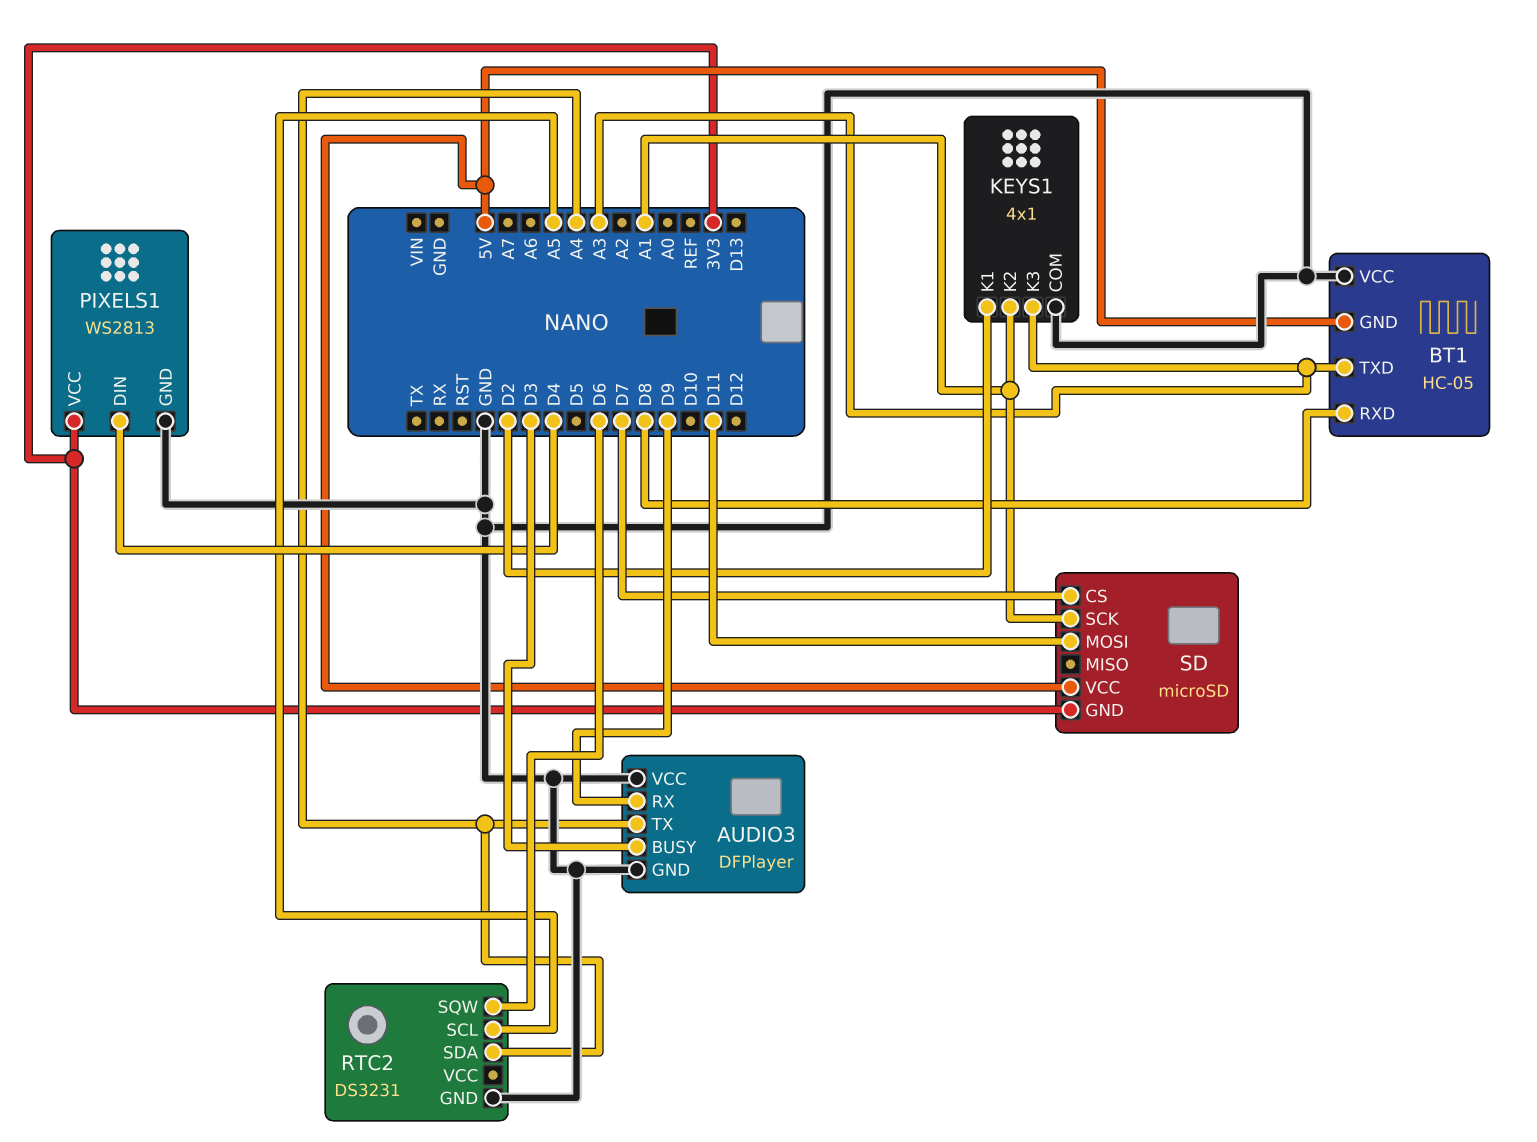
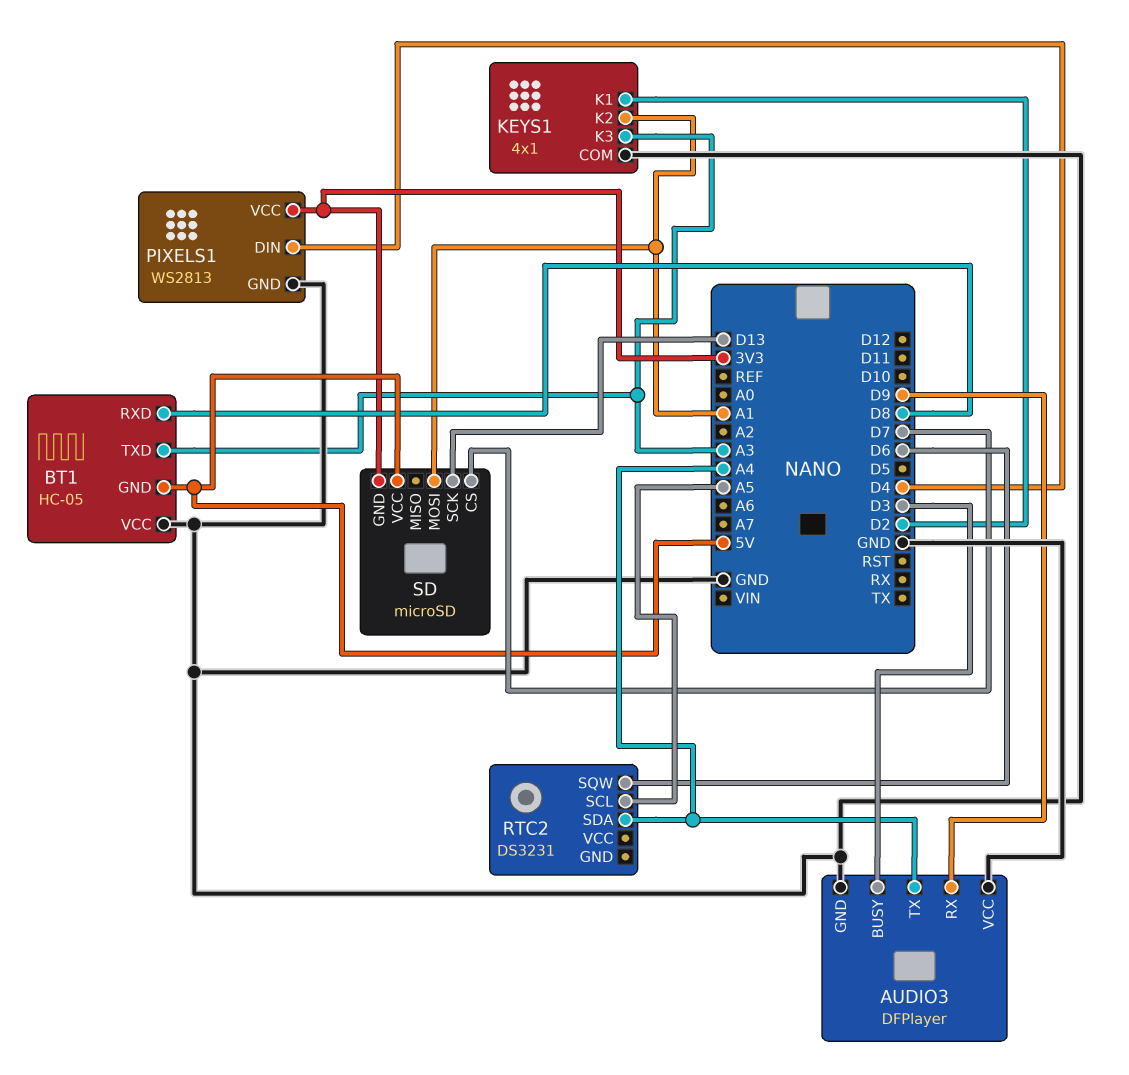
RTC2 pin GND: GND -> none
SD pin MOSI: D11 -> A1
SD pin SCK: A1 -> D13

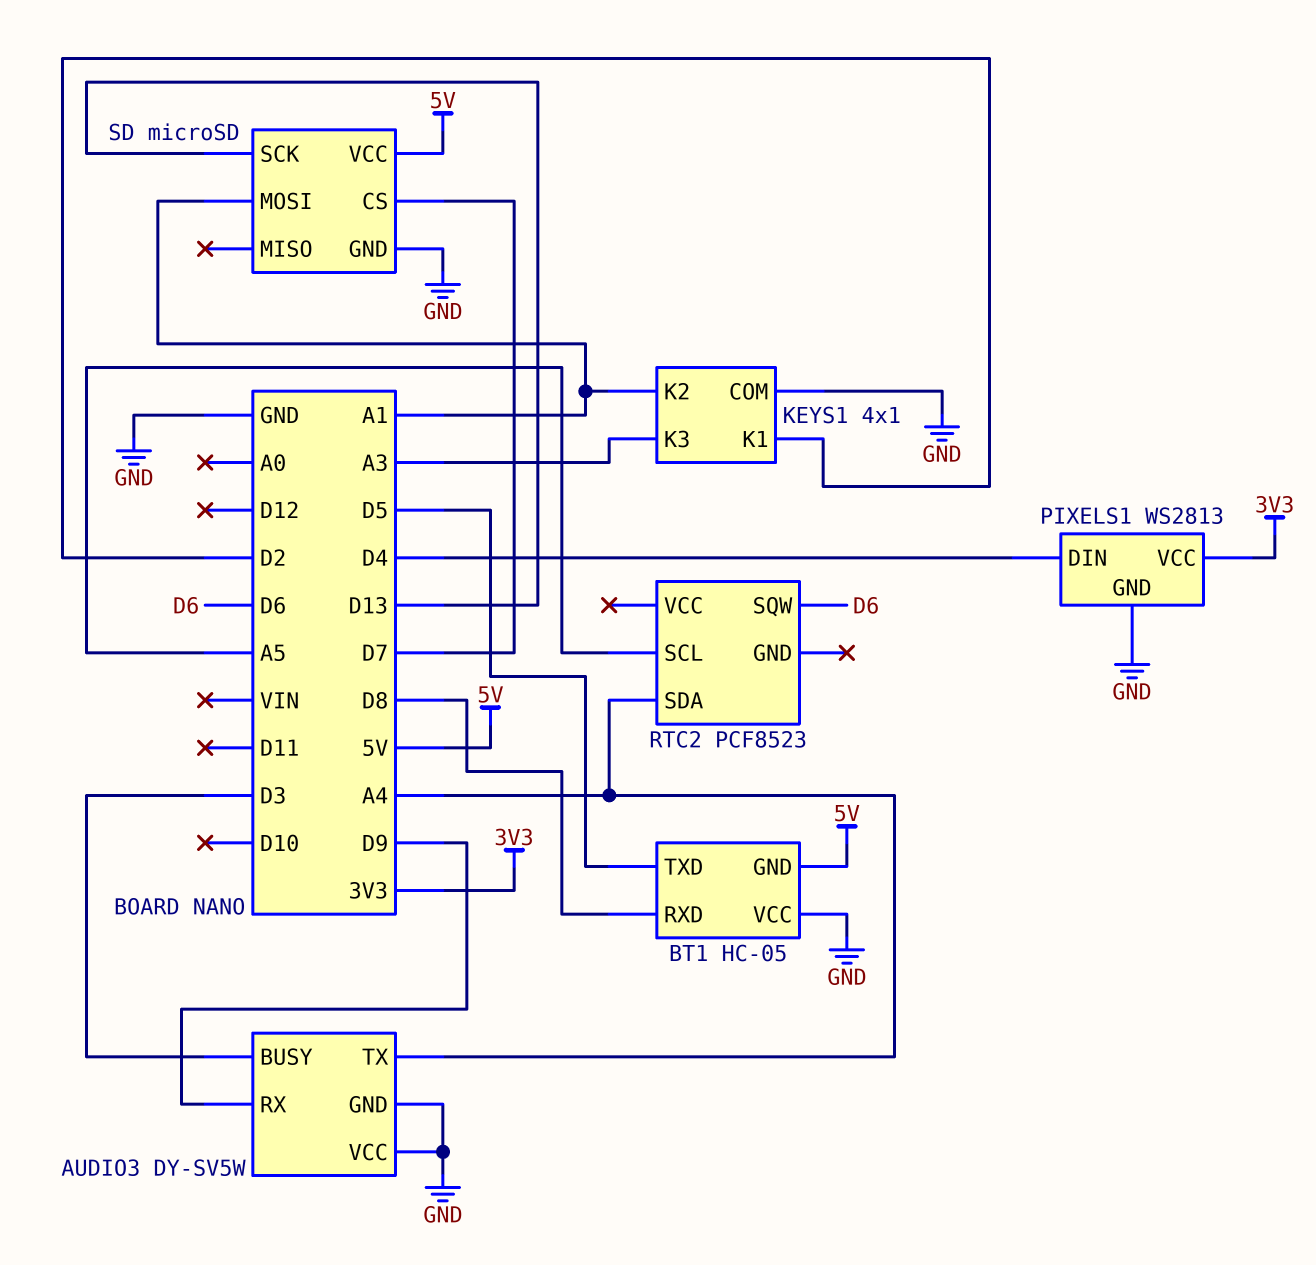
AUDIO3: DFPlayer -> DY-SV5W
BT1 pin TXD: A3 -> D5
RTC2: DS3231 -> PCF8523
SD pin GND: 3V3 -> GND

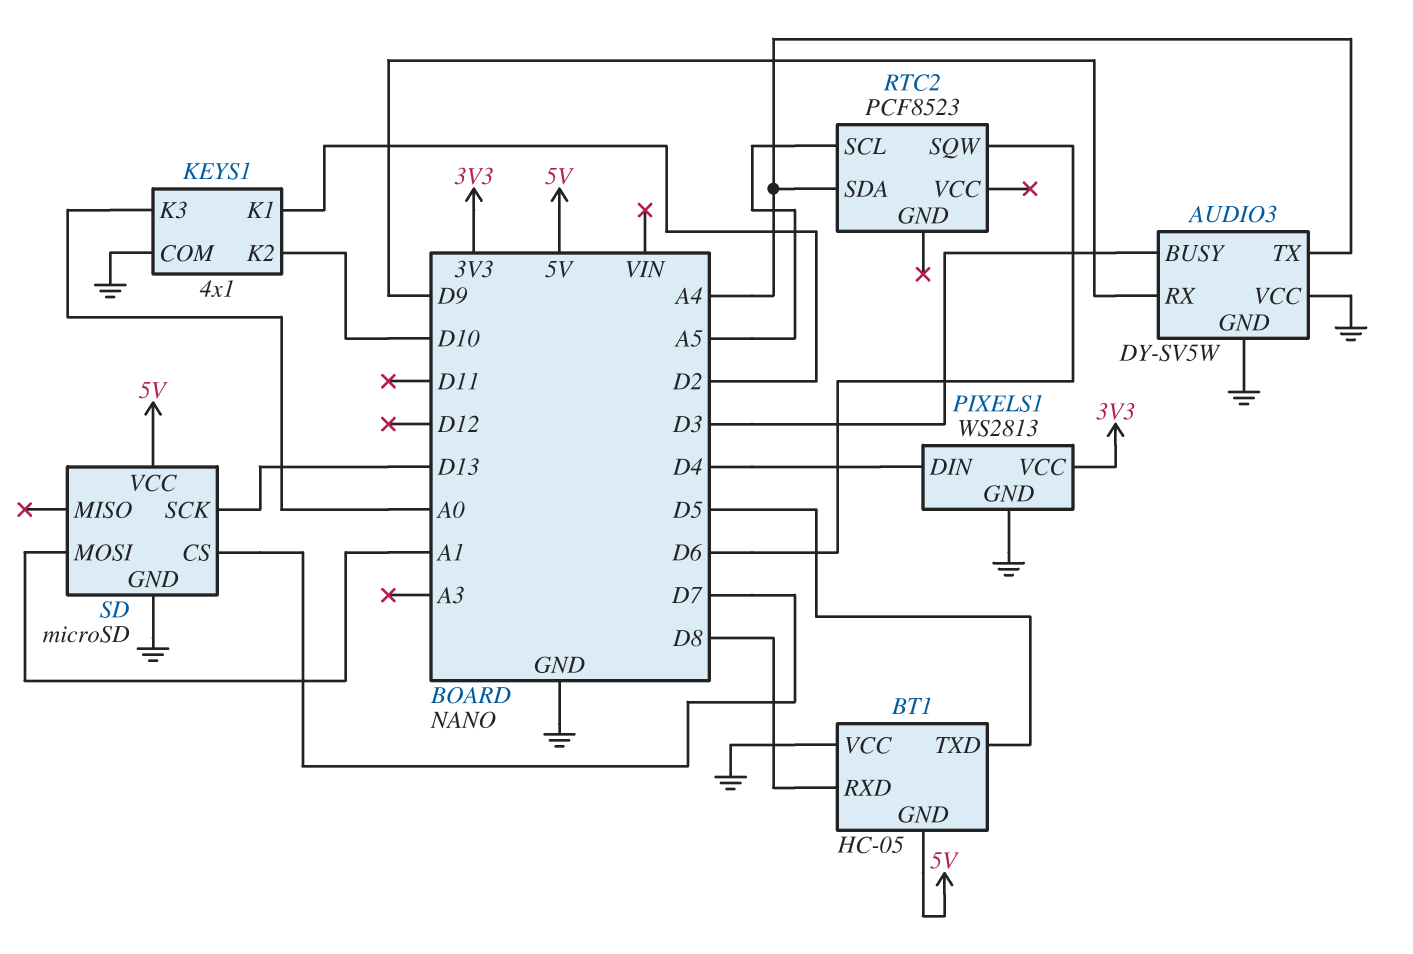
KEYS1 pin K2: A1 -> D10
KEYS1 pin K3: A3 -> A0

